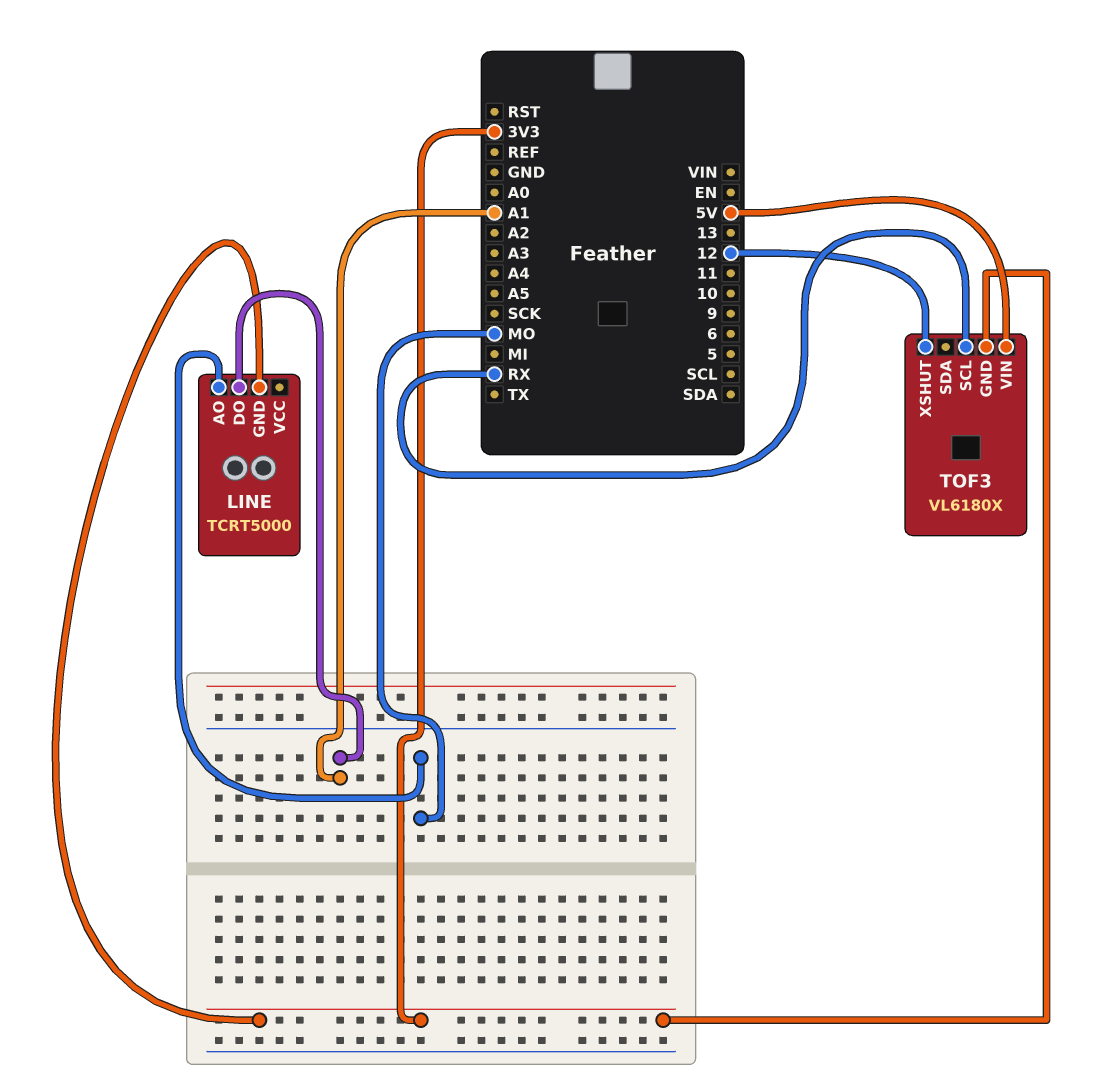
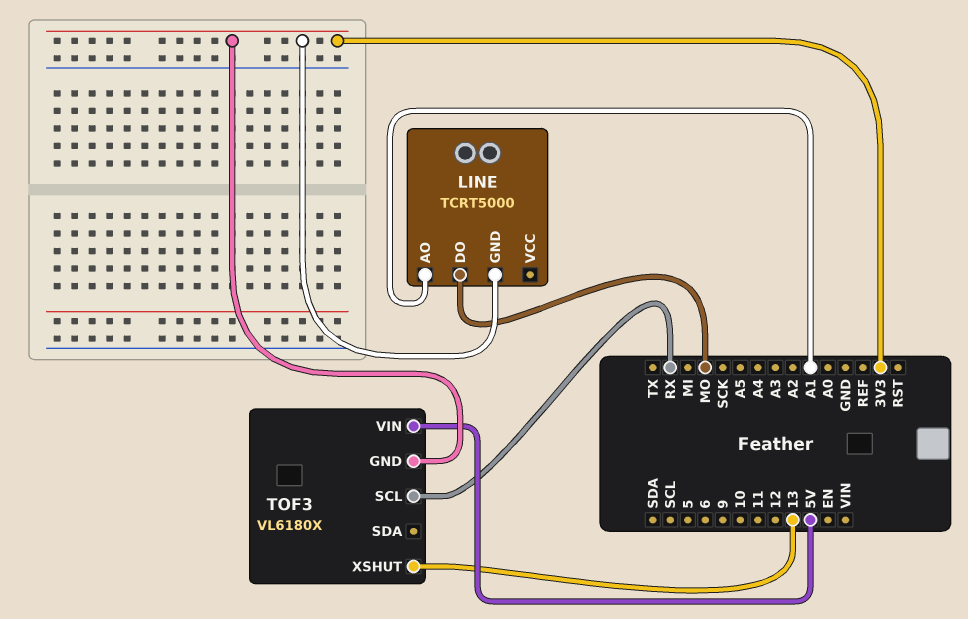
LINE pin AO: MO -> A1
LINE pin DO: A1 -> MO
TOF3 pin XSHUT: 12 -> 13

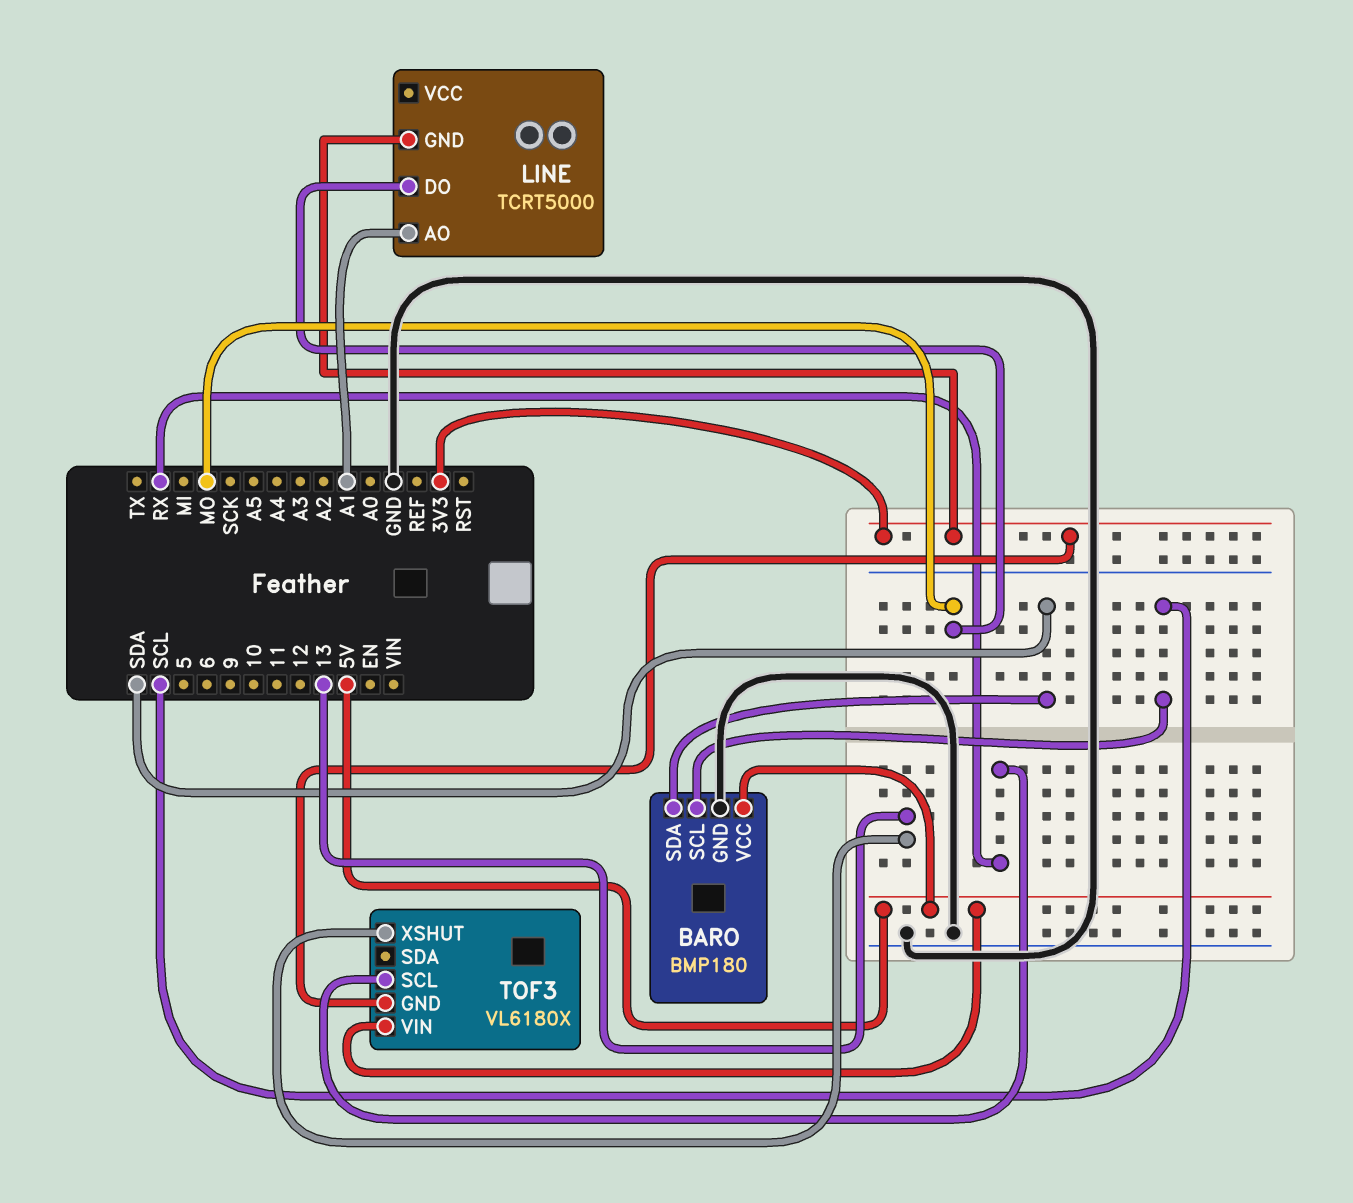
BARO: none -> BMP180
BARO pin GND: none -> GND
BARO pin SCL: none -> SCL
BARO pin SDA: none -> SDA
BARO pin VCC: none -> 5V

